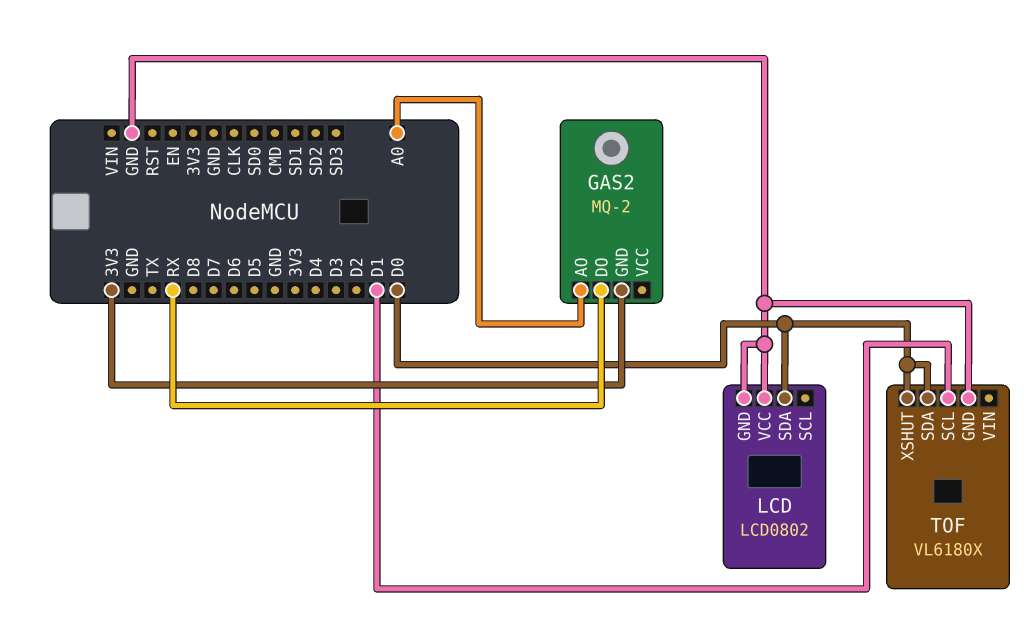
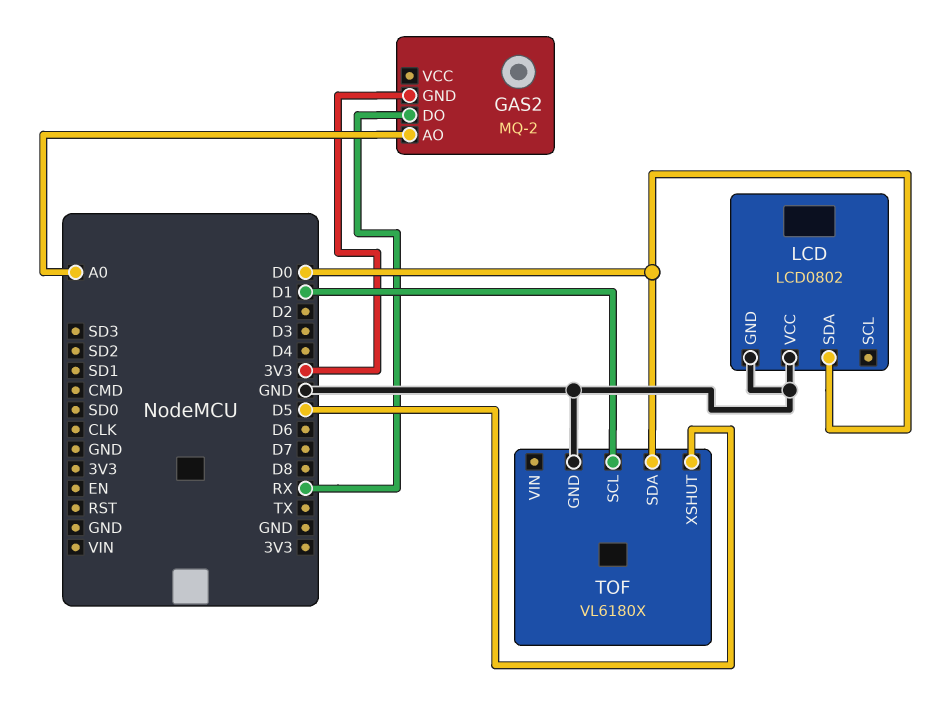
TOF pin XSHUT: D0 -> D5

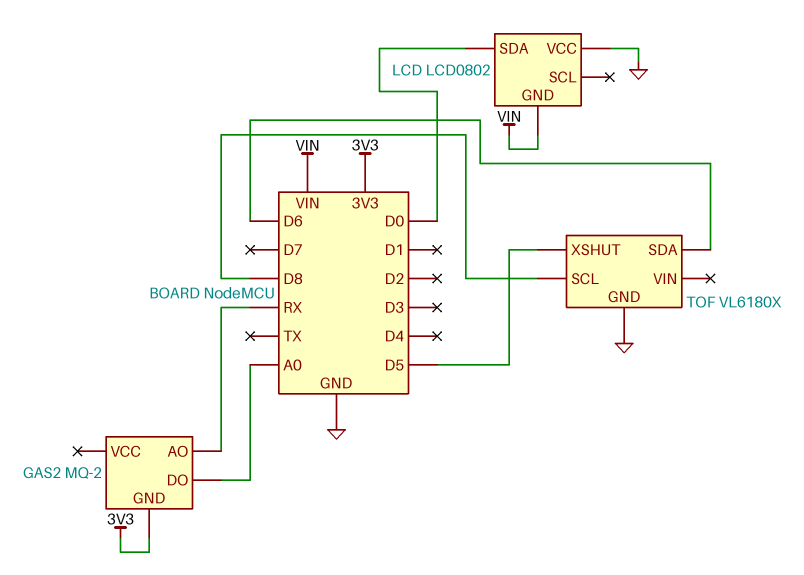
GAS2 pin AO: A0 -> RX
GAS2 pin DO: RX -> A0
LCD pin GND: GND -> VIN
TOF pin SCL: D1 -> D8
TOF pin SDA: D0 -> D6

